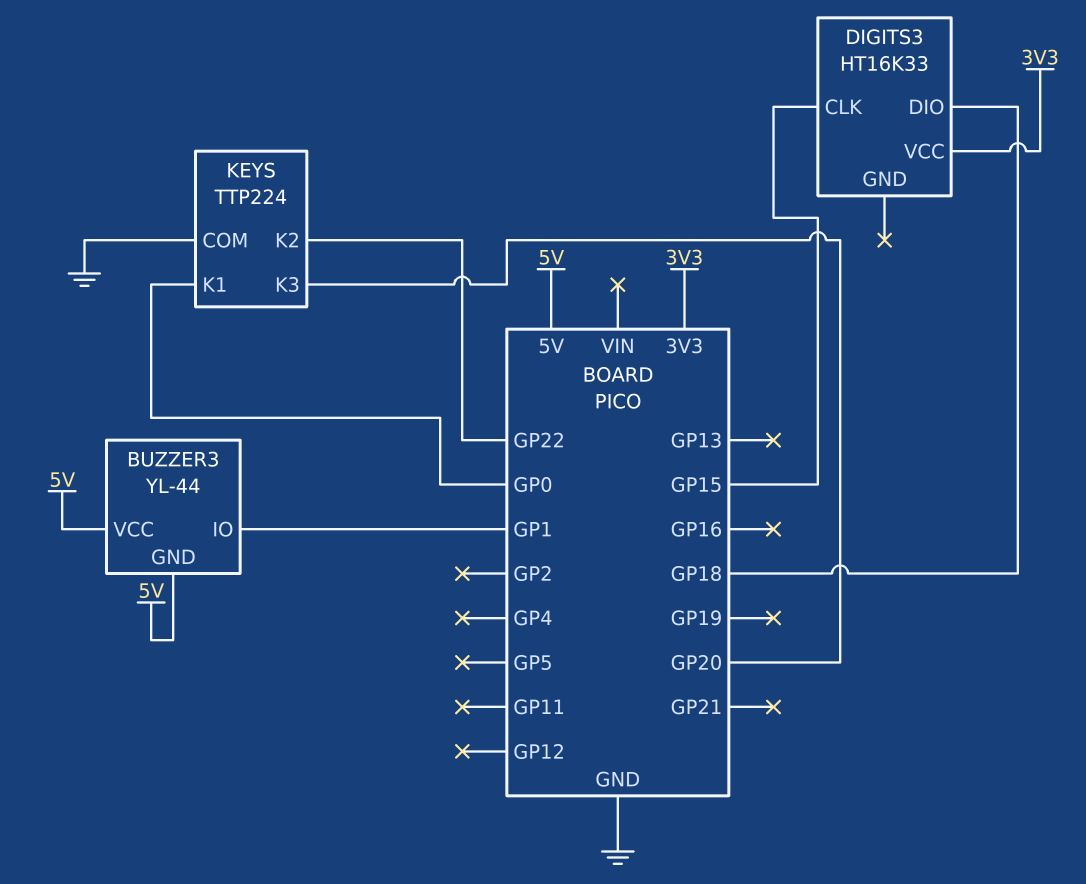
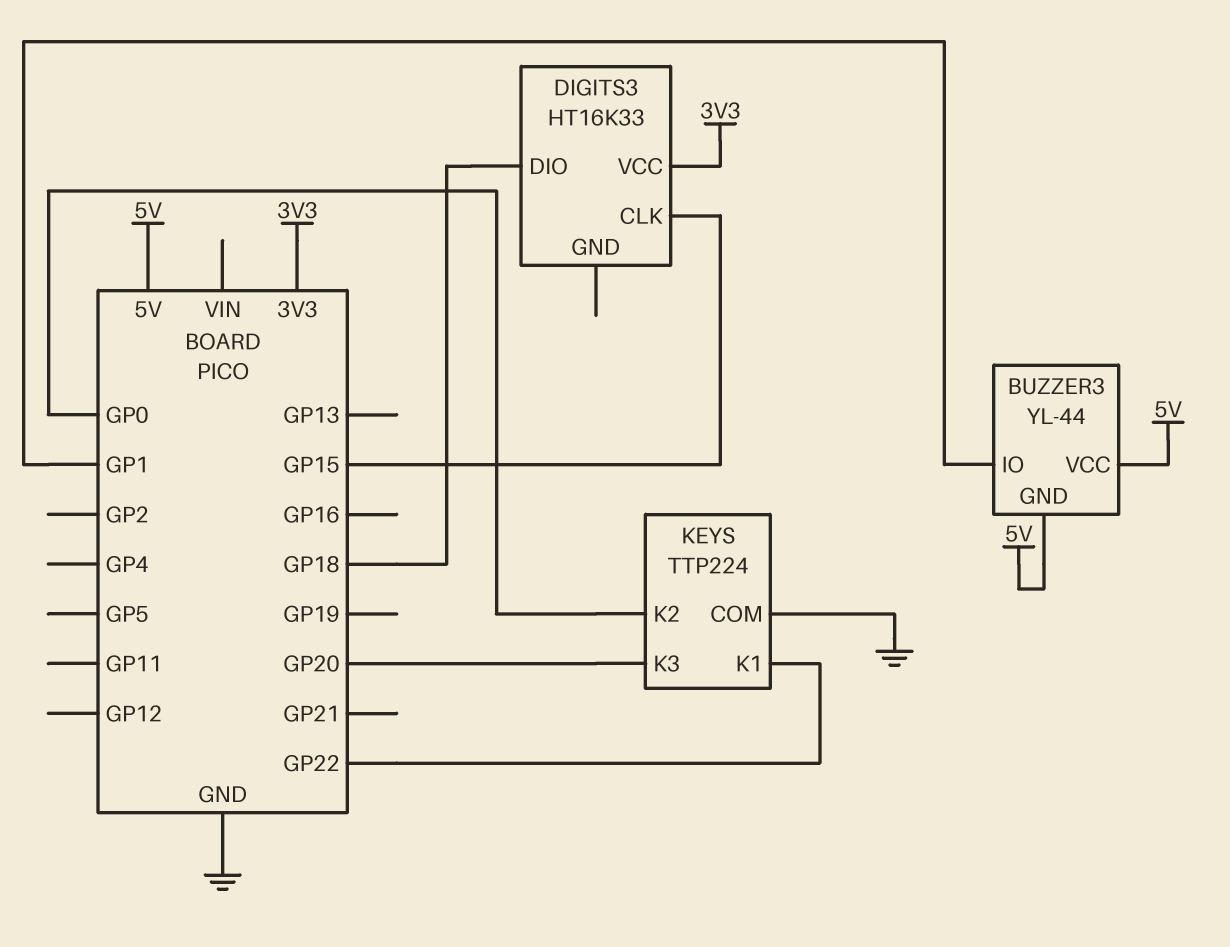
KEYS pin K1: GP0 -> GP22
KEYS pin K2: GP22 -> GP0

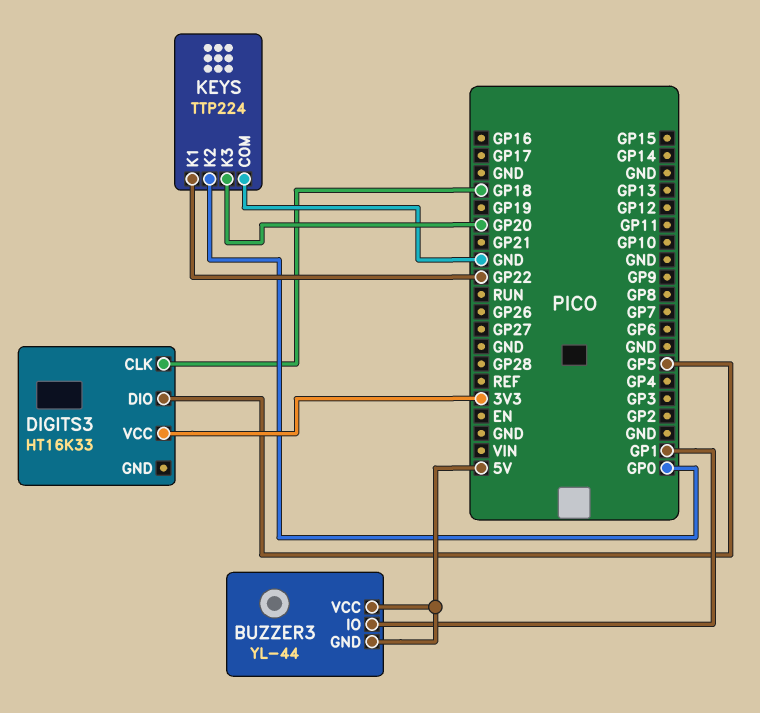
DIGITS3 pin CLK: GP15 -> GP18
DIGITS3 pin DIO: GP18 -> GP5

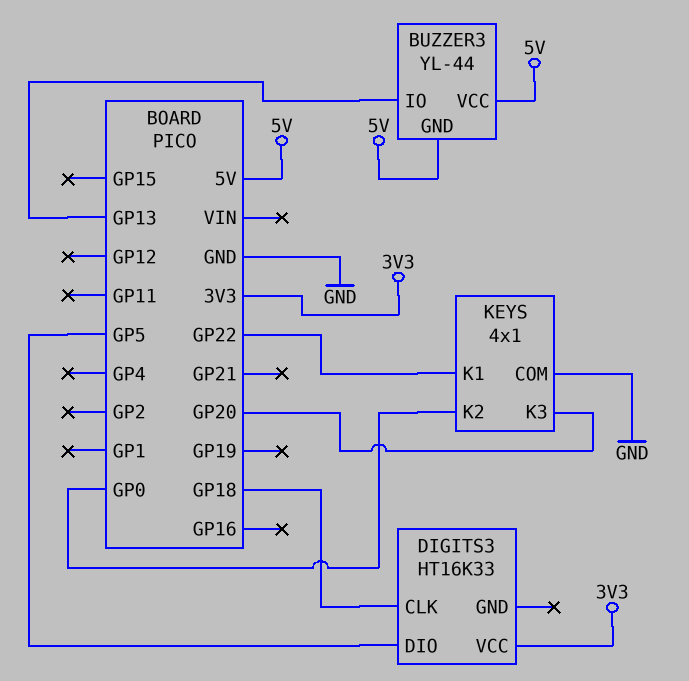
BUZZER3 pin IO: GP1 -> GP13
KEYS: TTP224 -> 4x1

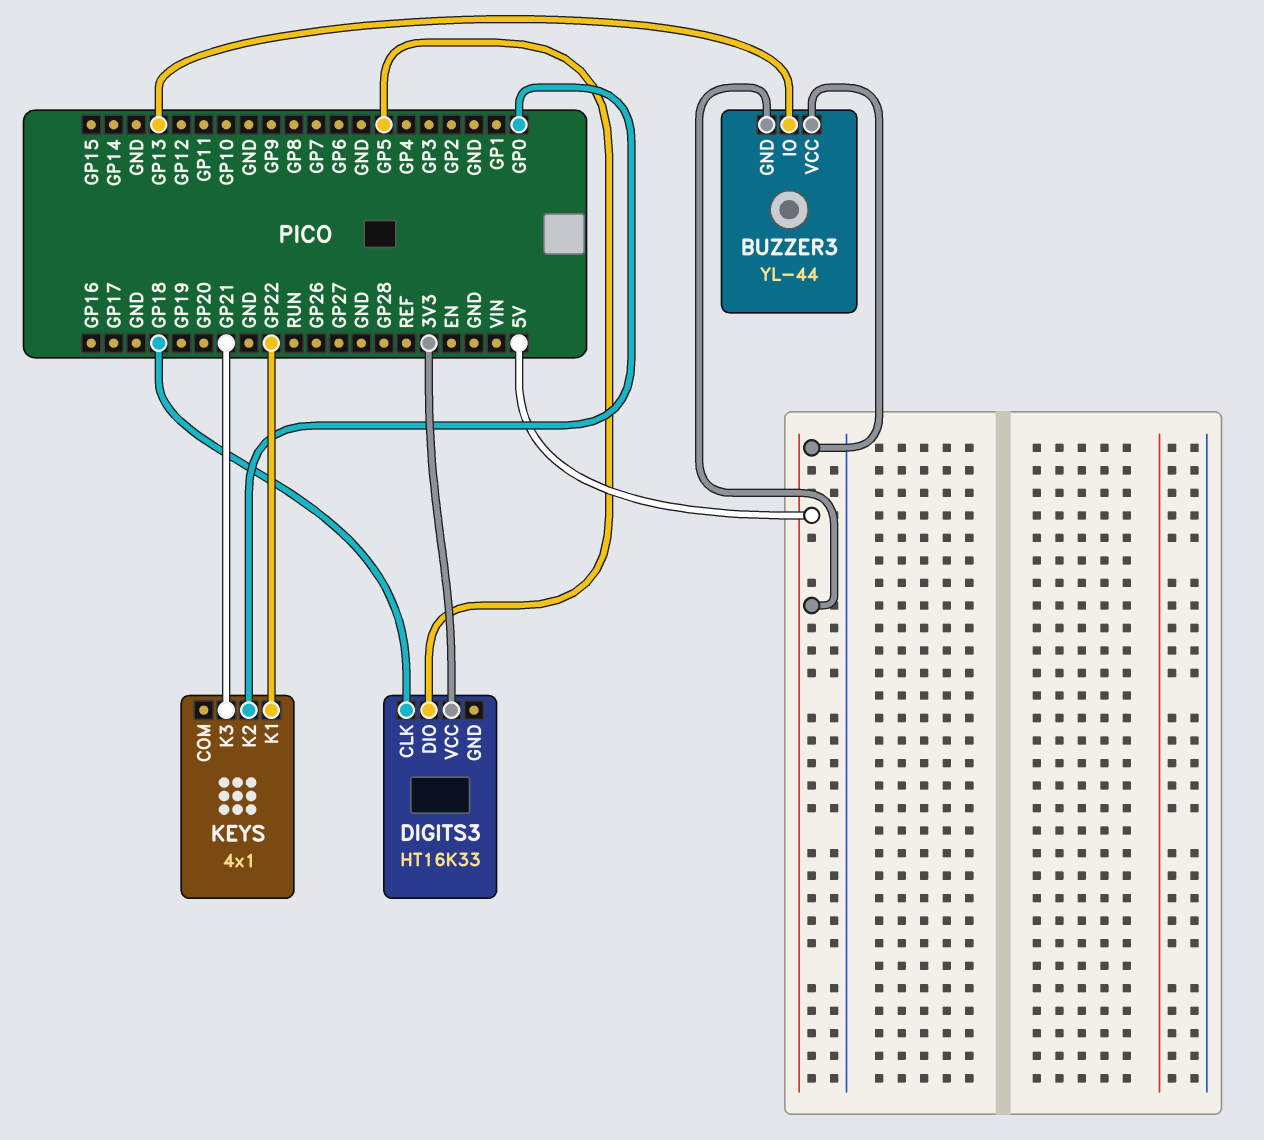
KEYS pin COM: GND -> none
KEYS pin K3: GP20 -> GP21

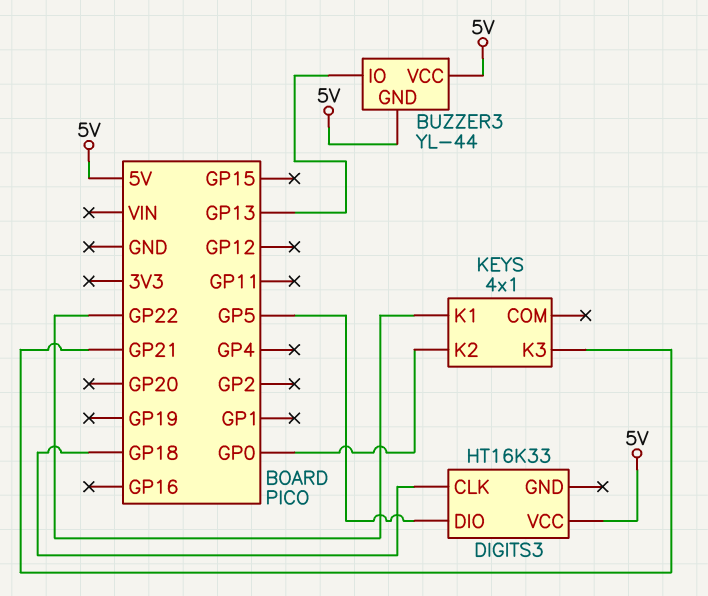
DIGITS3 pin VCC: 3V3 -> 5V

